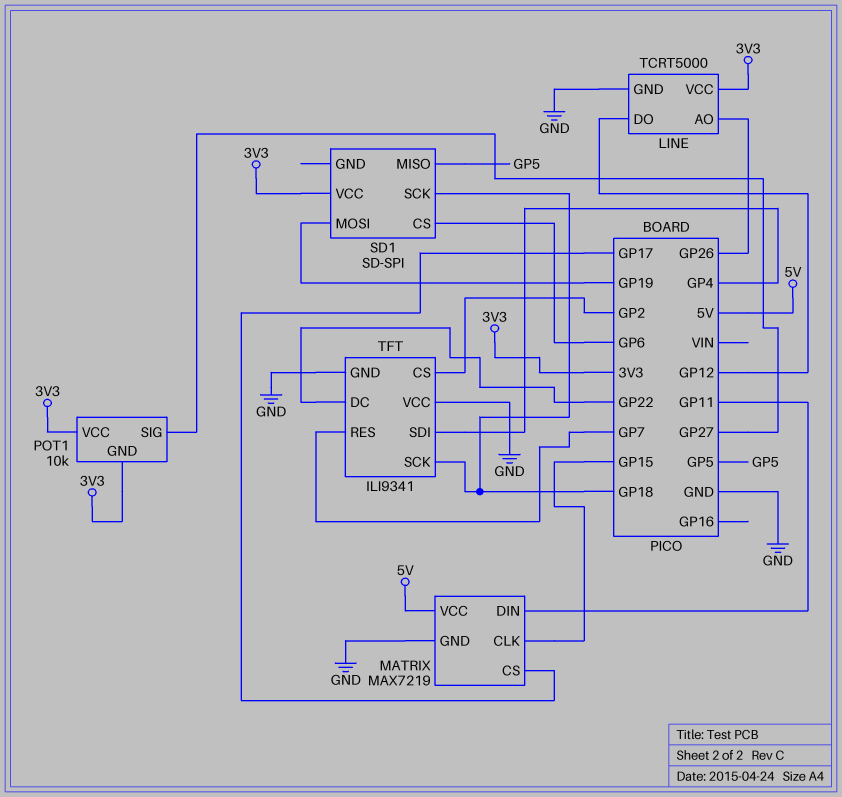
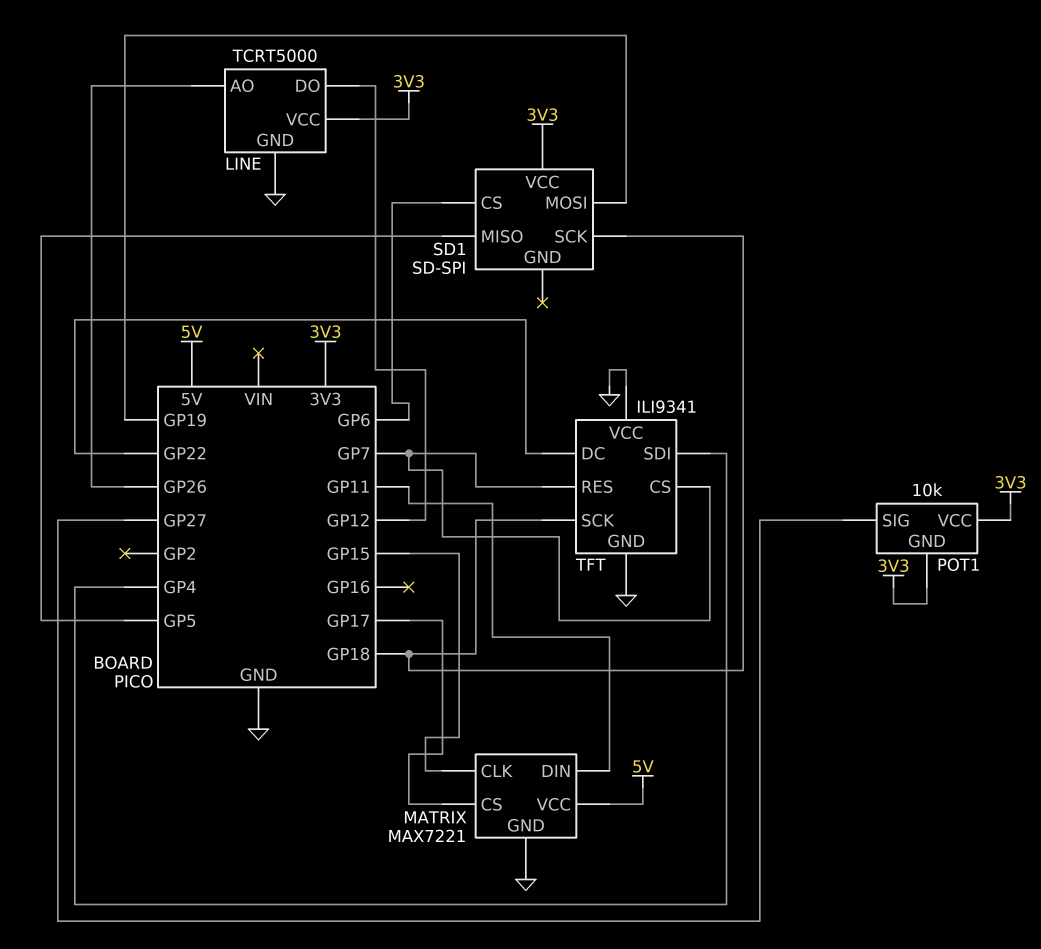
MATRIX: MAX7219 -> MAX7221
TFT pin CS: GP2 -> GP7

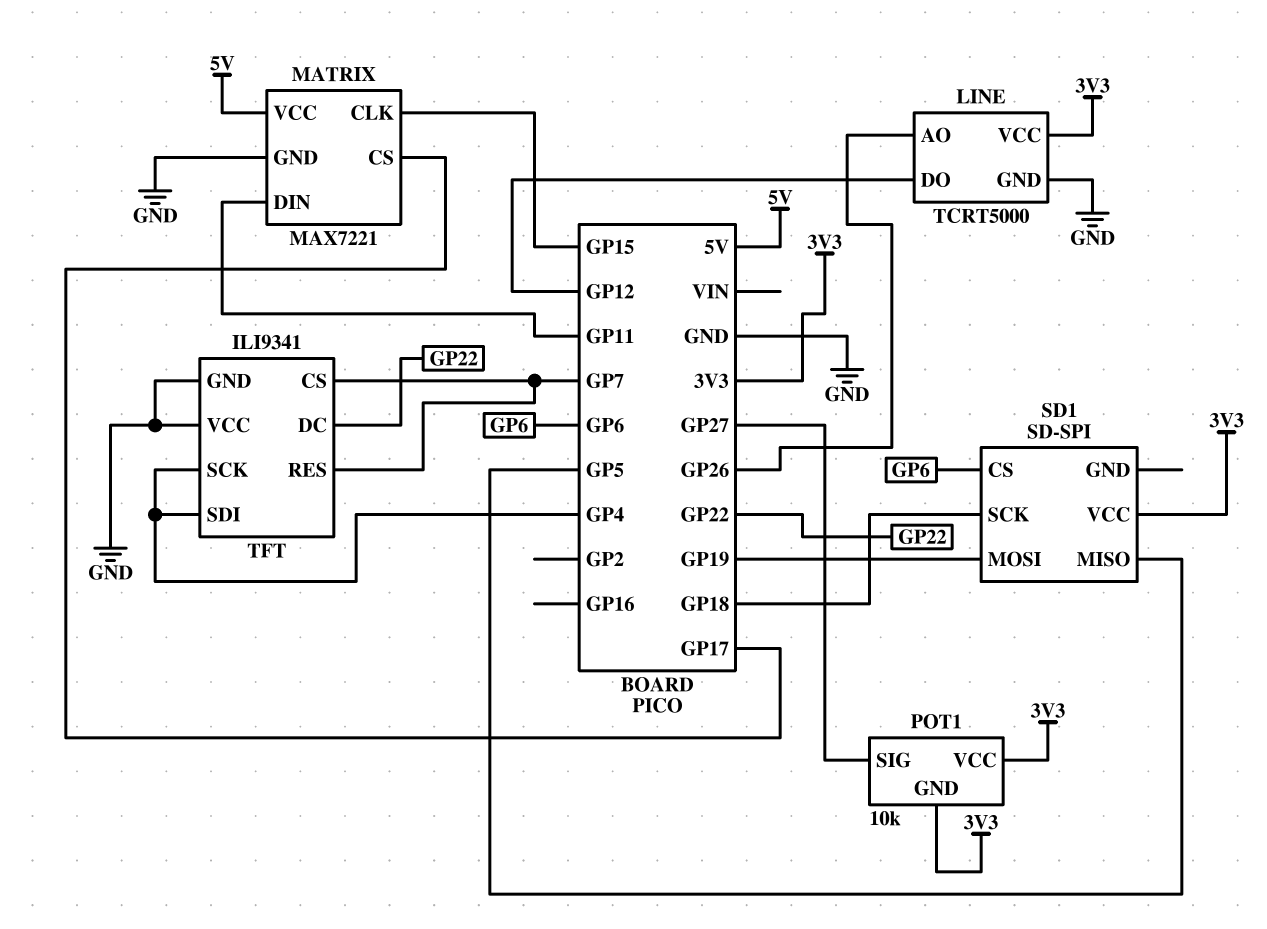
TFT pin SCK: GP18 -> GP4

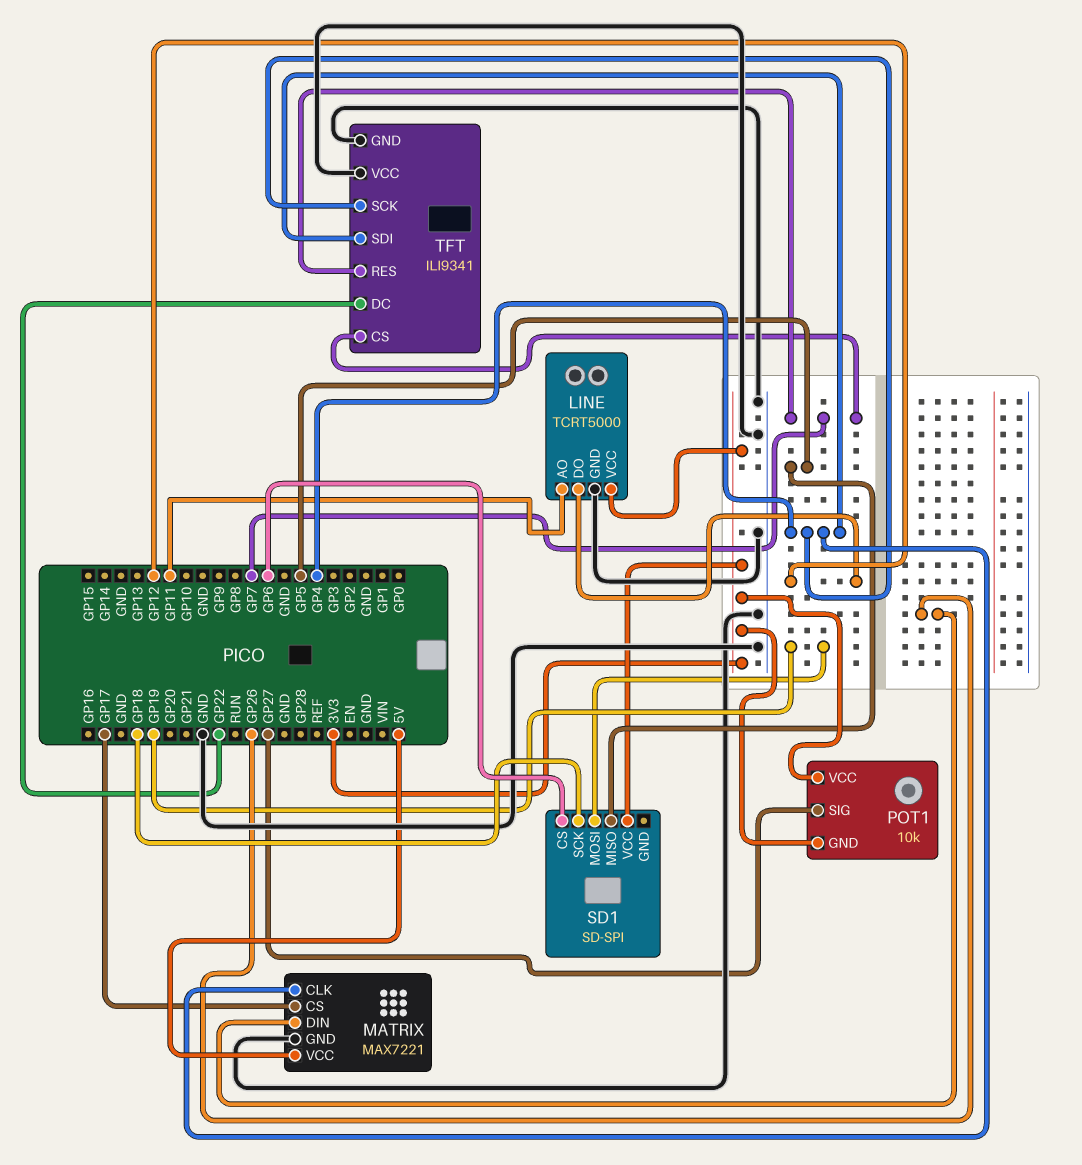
LINE pin AO: GP26 -> GP11
MATRIX pin CLK: GP15 -> GP4
MATRIX pin DIN: GP11 -> GP26

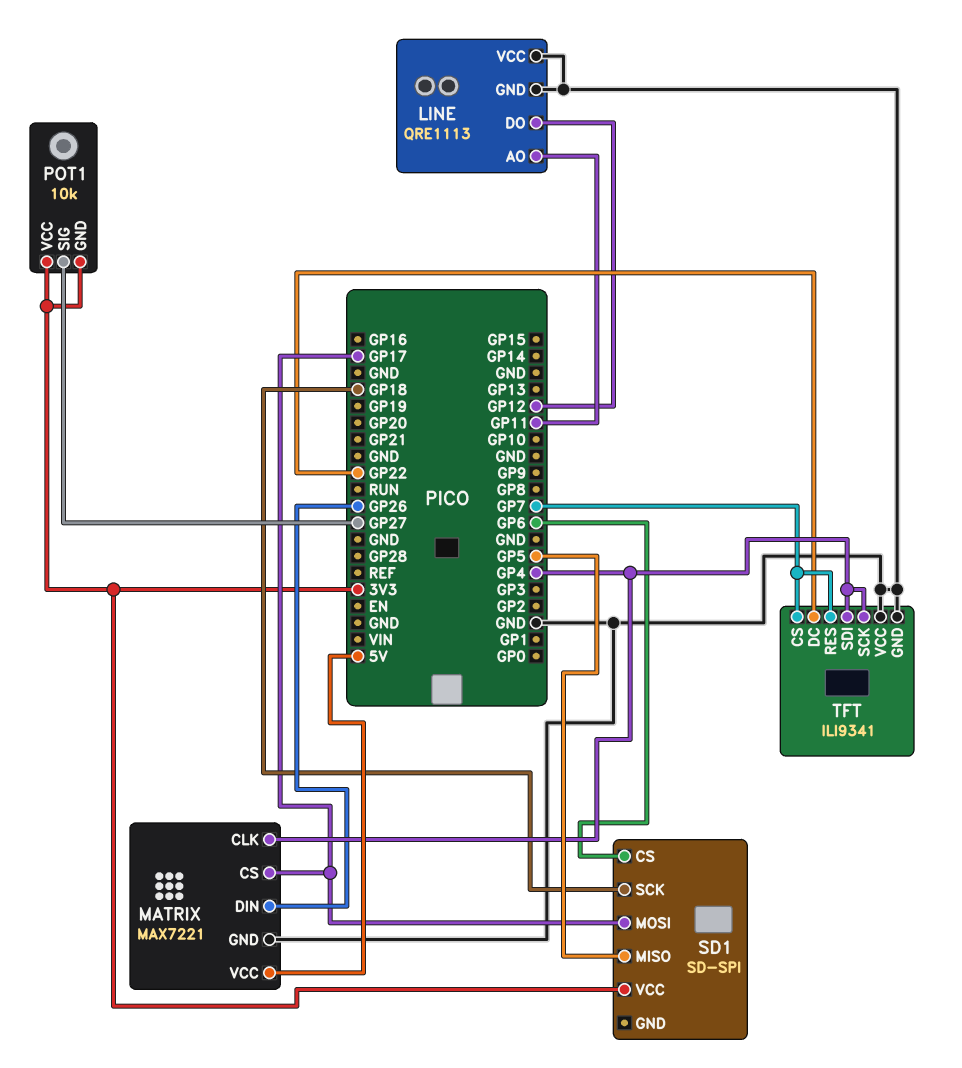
LINE: TCRT5000 -> QRE1113
LINE pin VCC: 3V3 -> GND
SD1 pin MOSI: GP19 -> GP17

